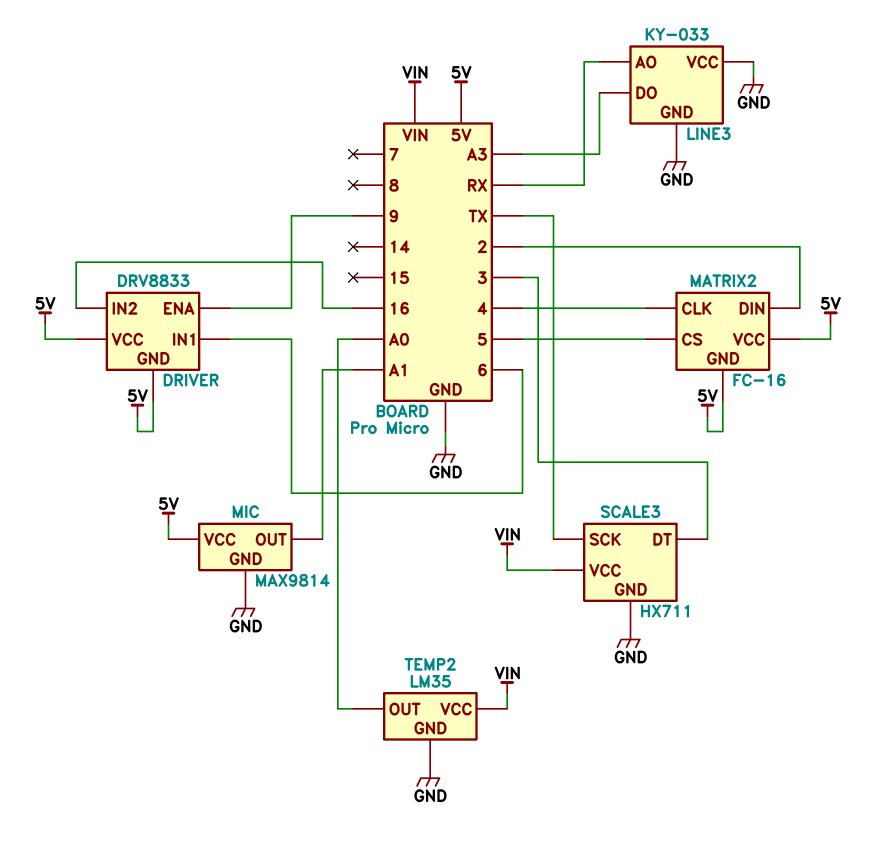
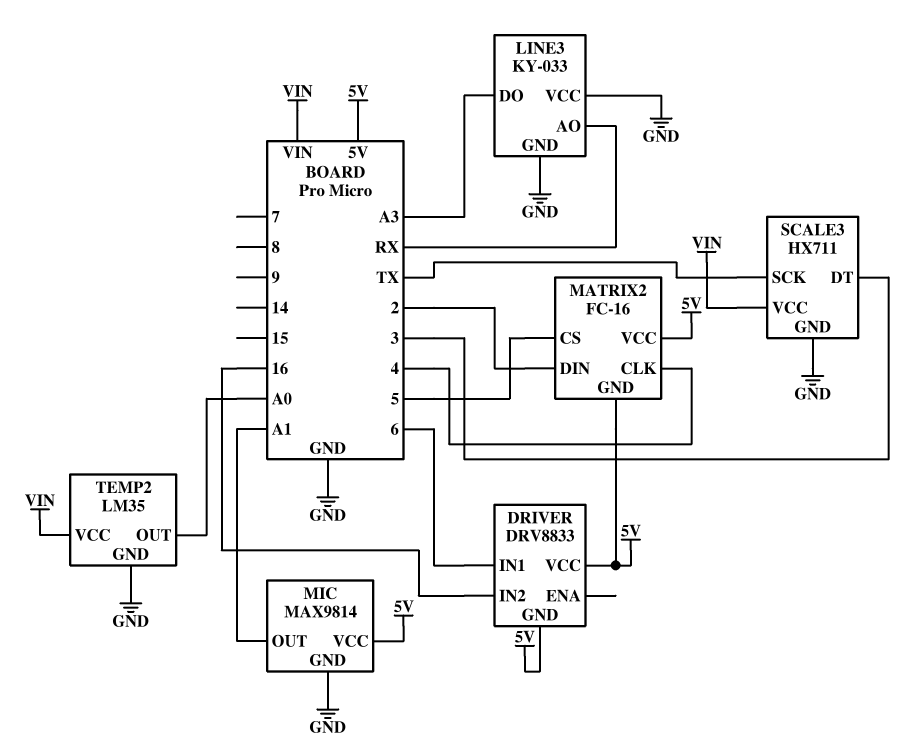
DRIVER pin ENA: 9 -> none

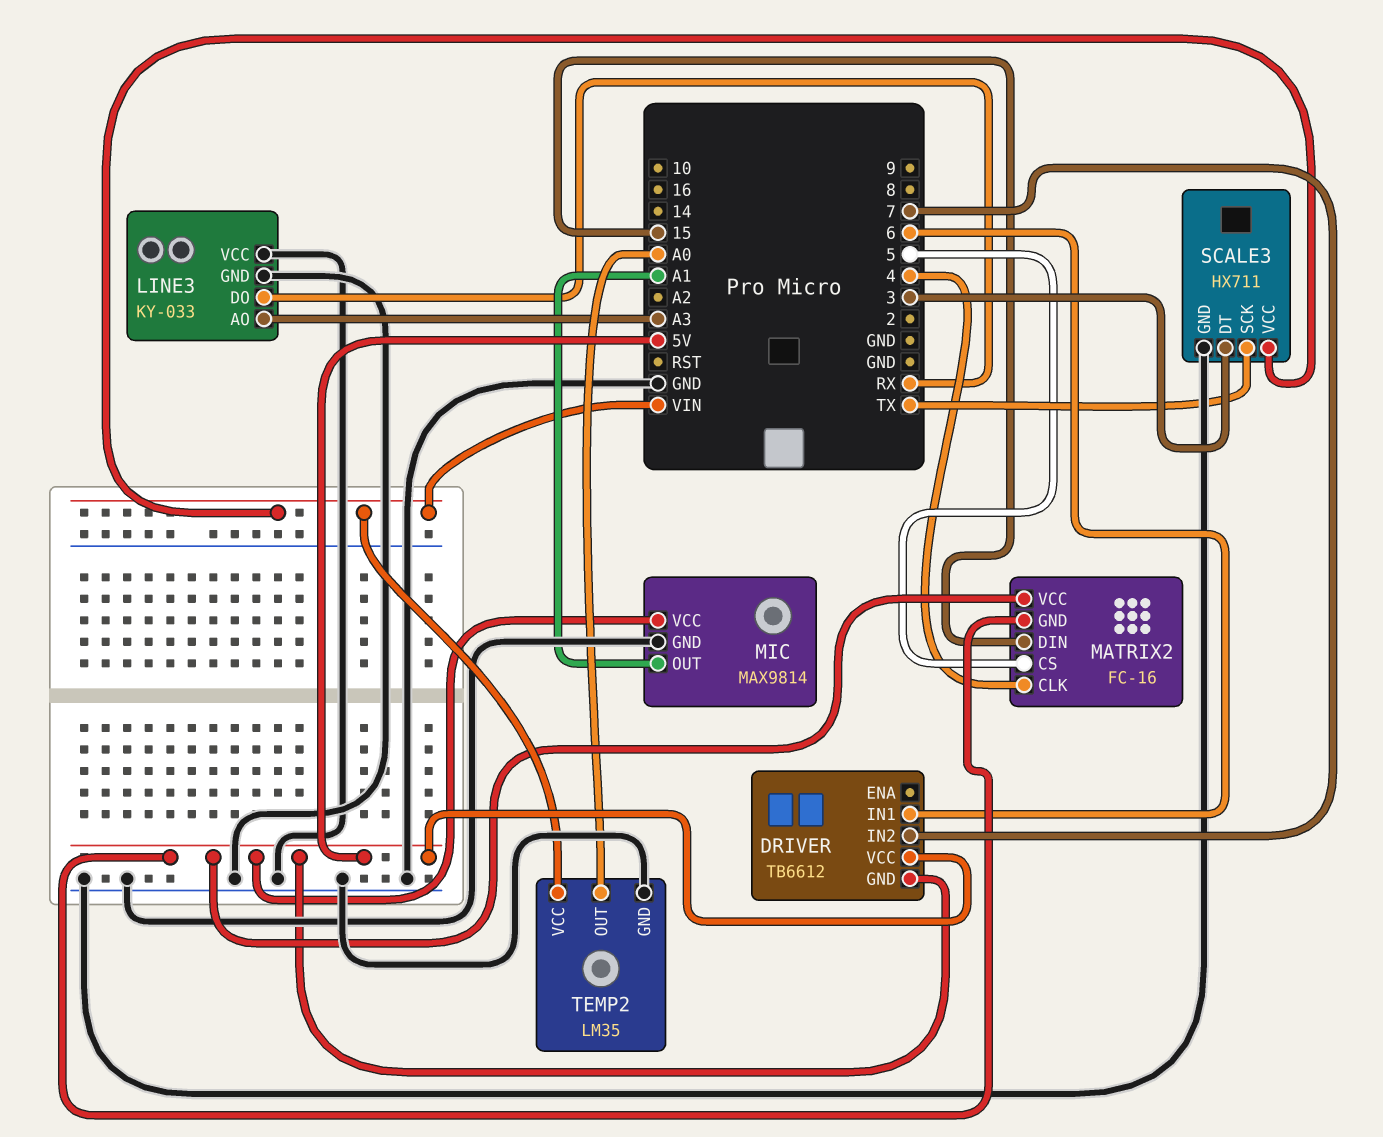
DRIVER: DRV8833 -> TB6612
DRIVER pin IN2: 16 -> 7
LINE3 pin AO: RX -> A3
LINE3 pin DO: A3 -> RX
MATRIX2 pin DIN: 2 -> 15

